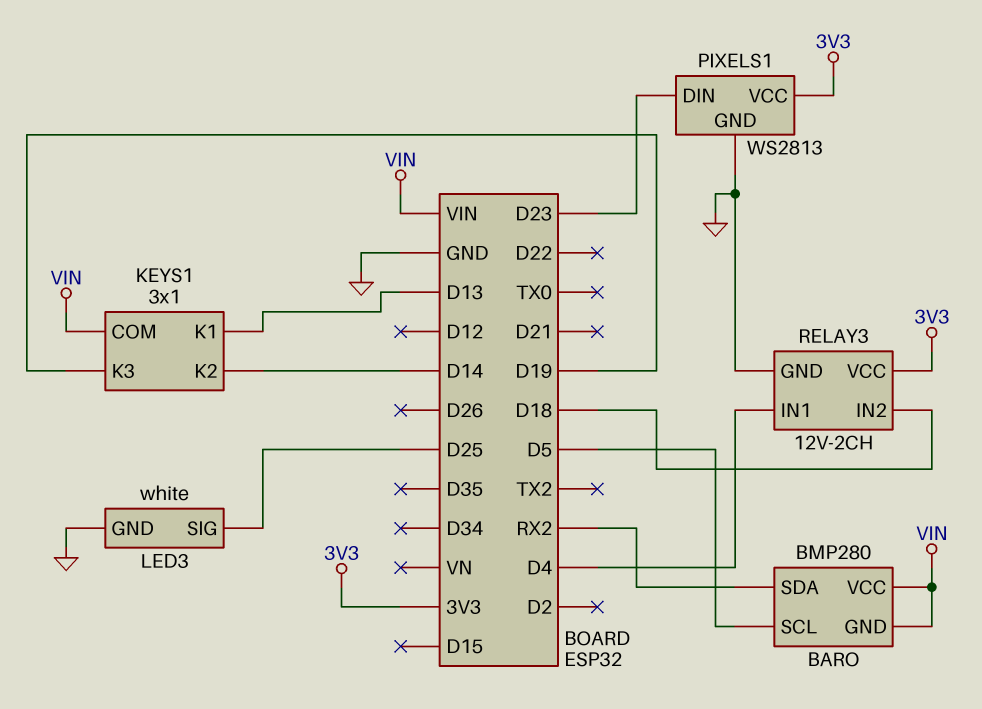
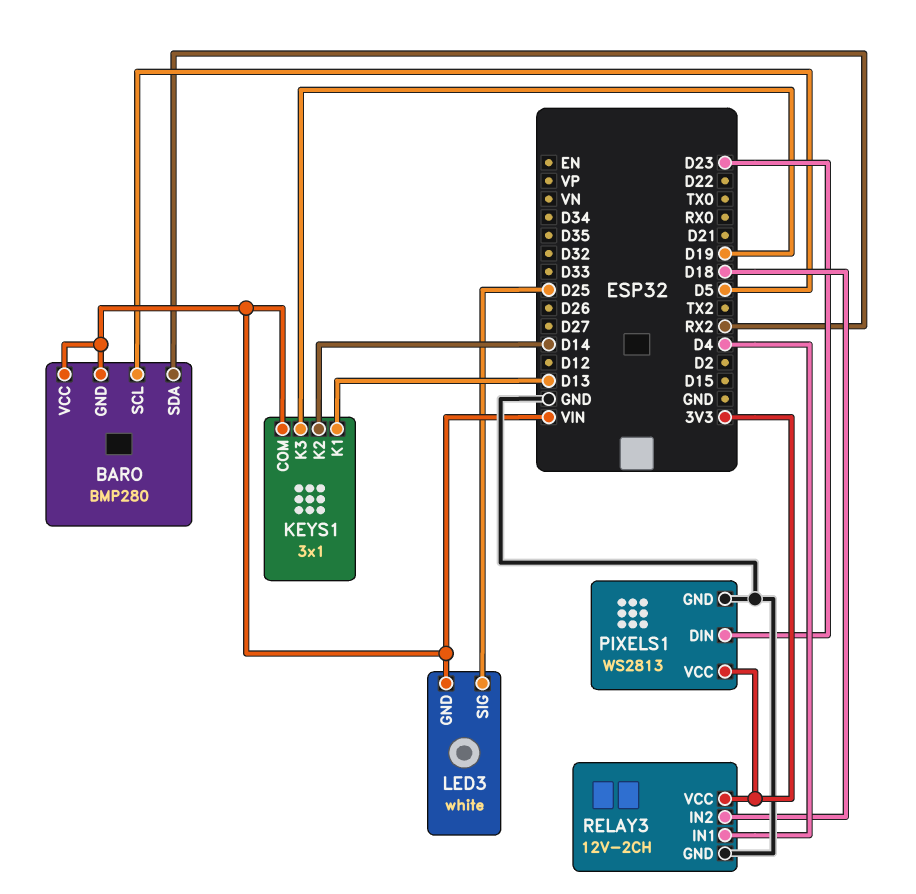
LED3 pin GND: GND -> VIN

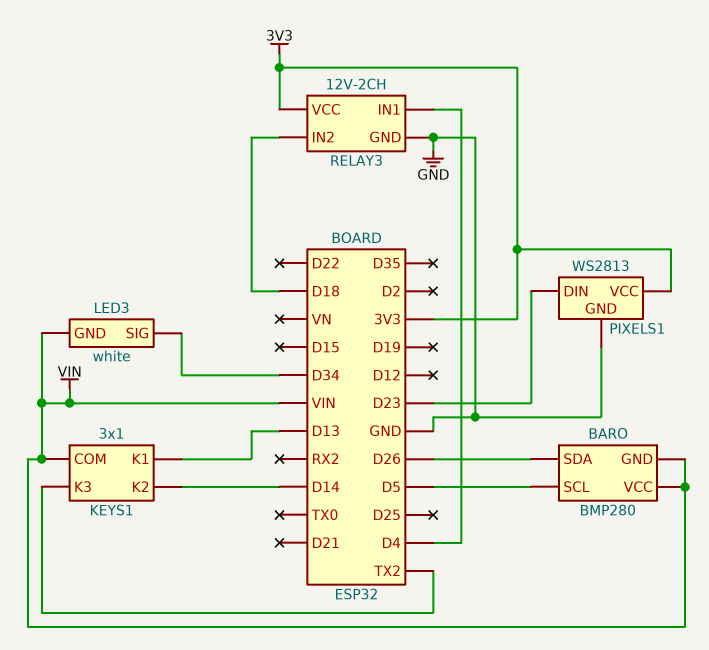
BARO pin SDA: RX2 -> D26
KEYS1 pin K3: D19 -> TX2
LED3 pin SIG: D25 -> D34

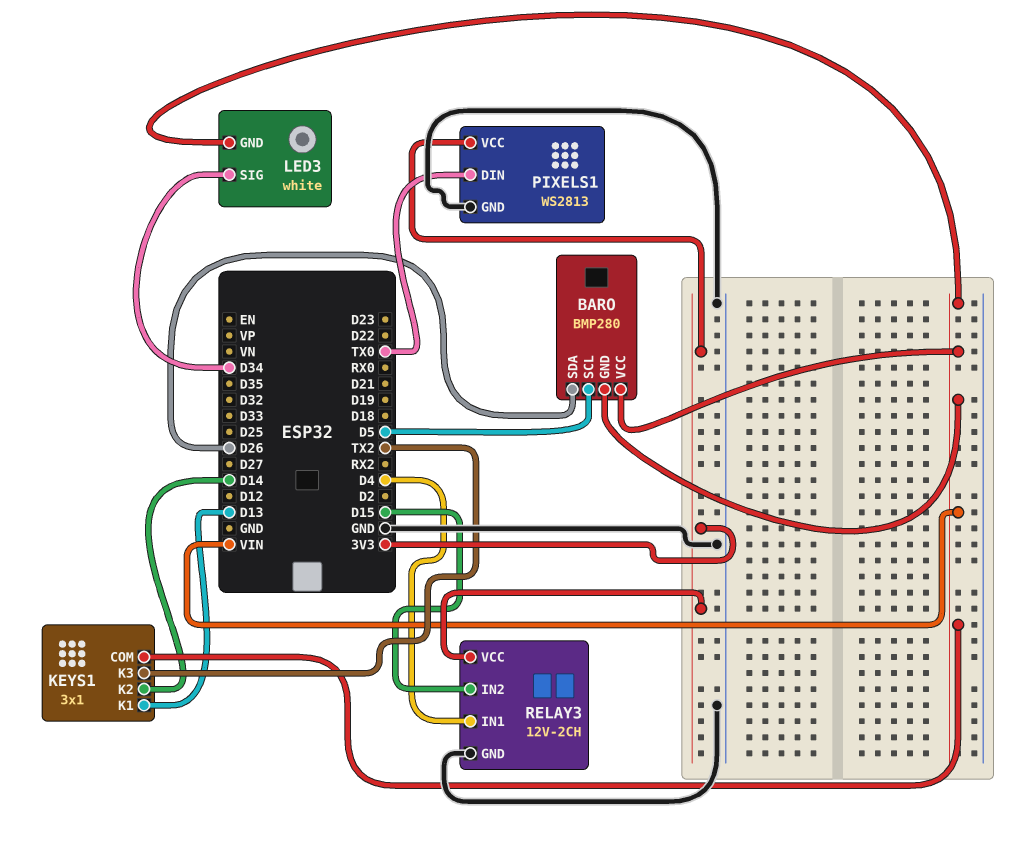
PIXELS1 pin DIN: D23 -> TX0
RELAY3 pin IN2: D18 -> D15

